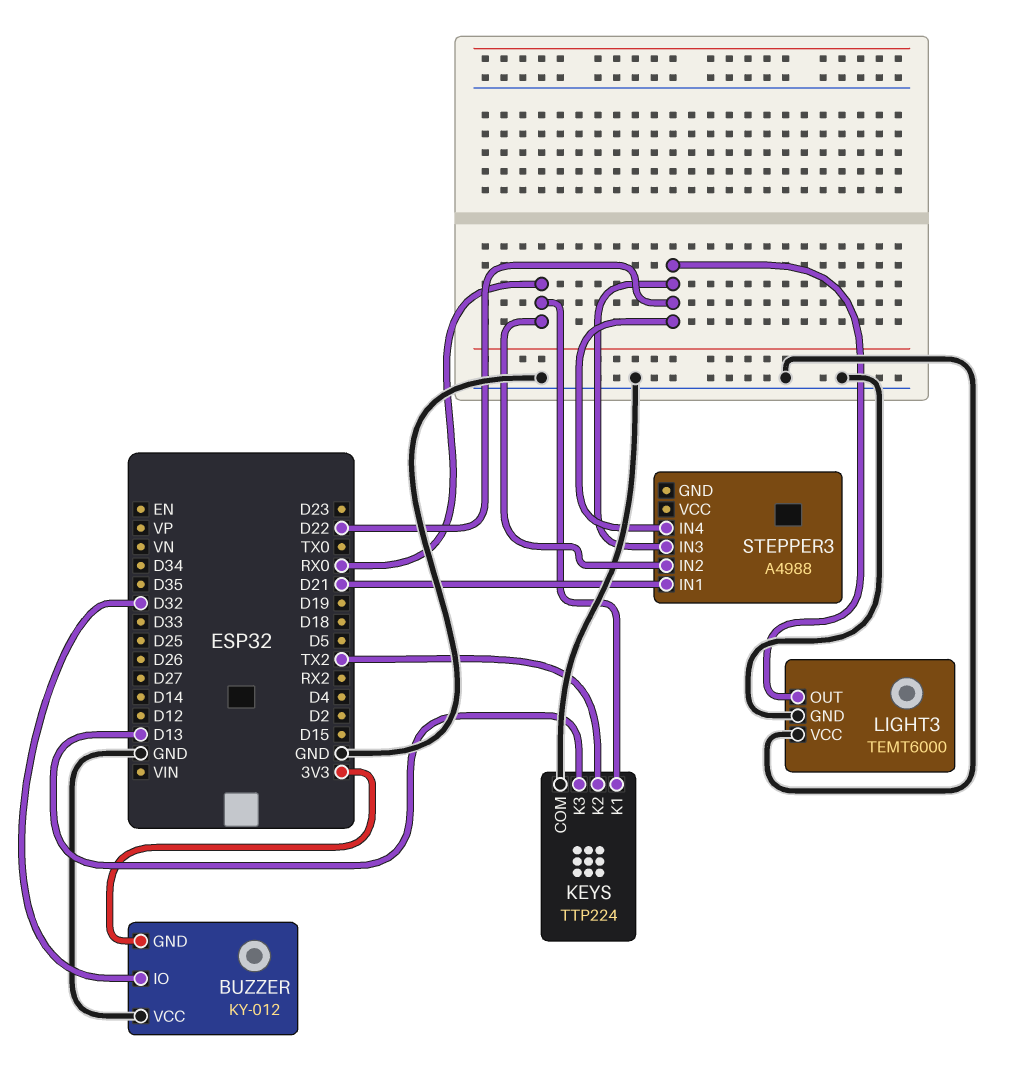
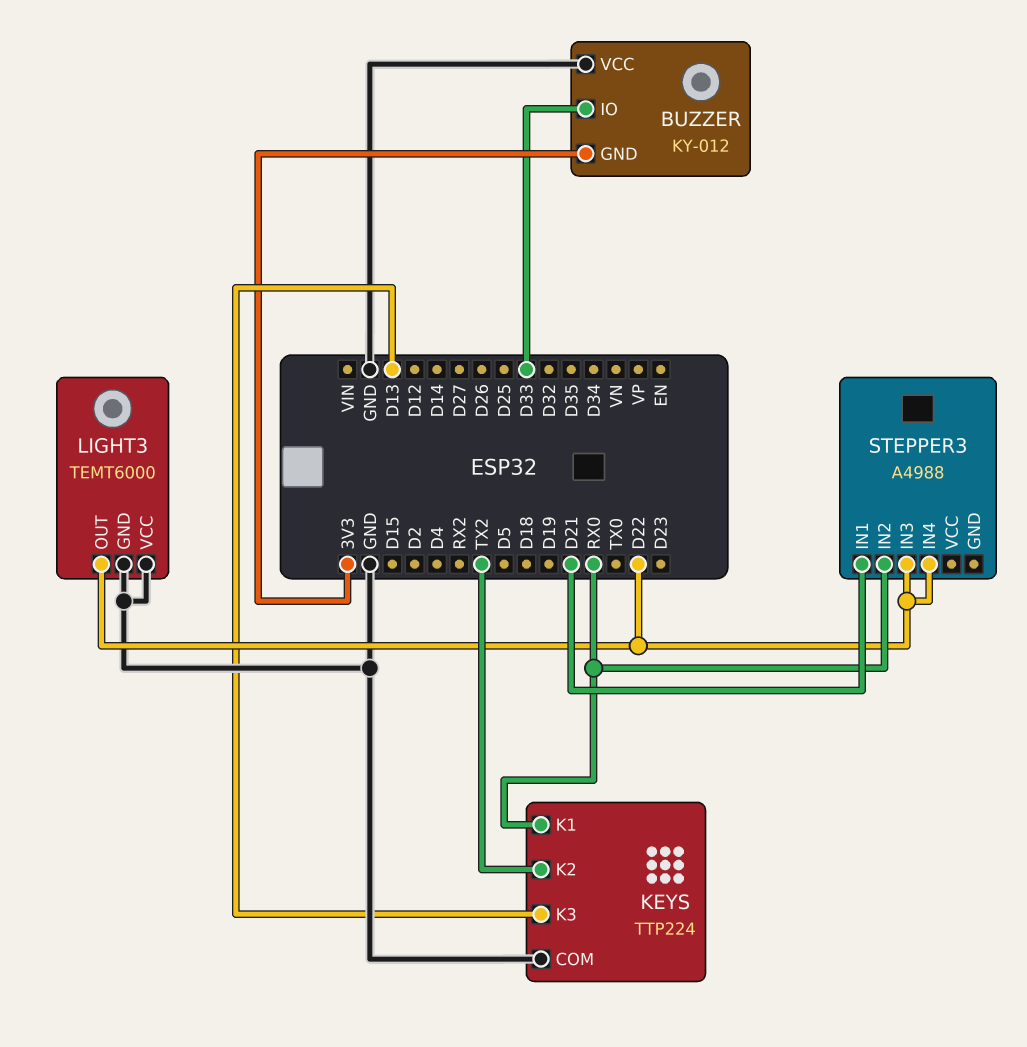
BUZZER pin IO: D32 -> D33

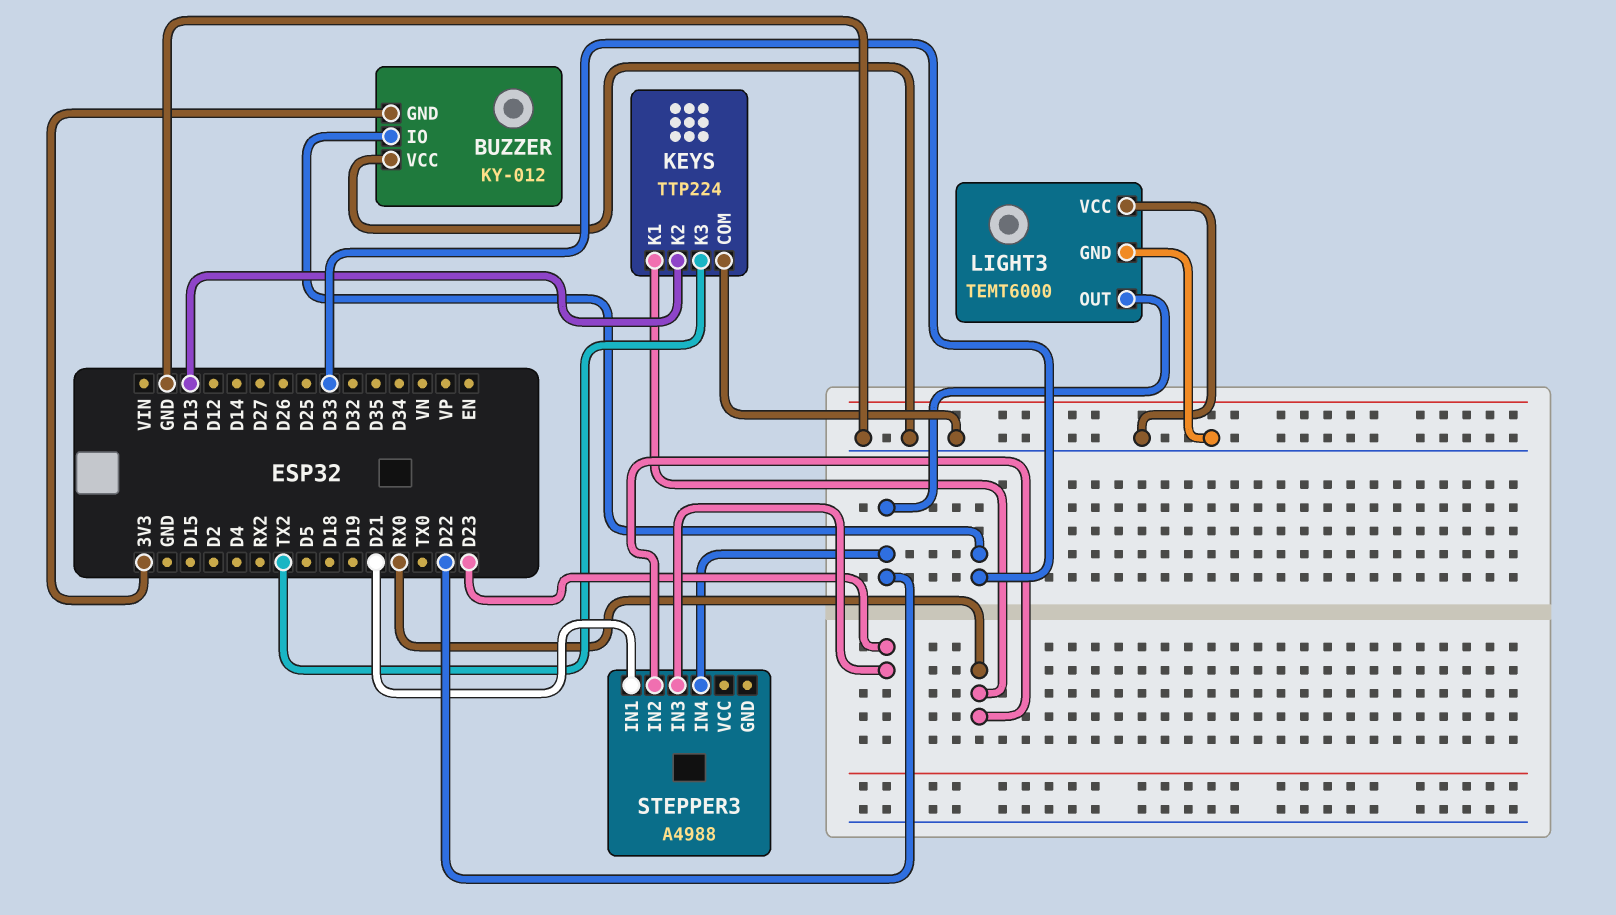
KEYS pin K2: TX2 -> D13
KEYS pin K3: D13 -> TX2
STEPPER3 pin IN3: D22 -> D23

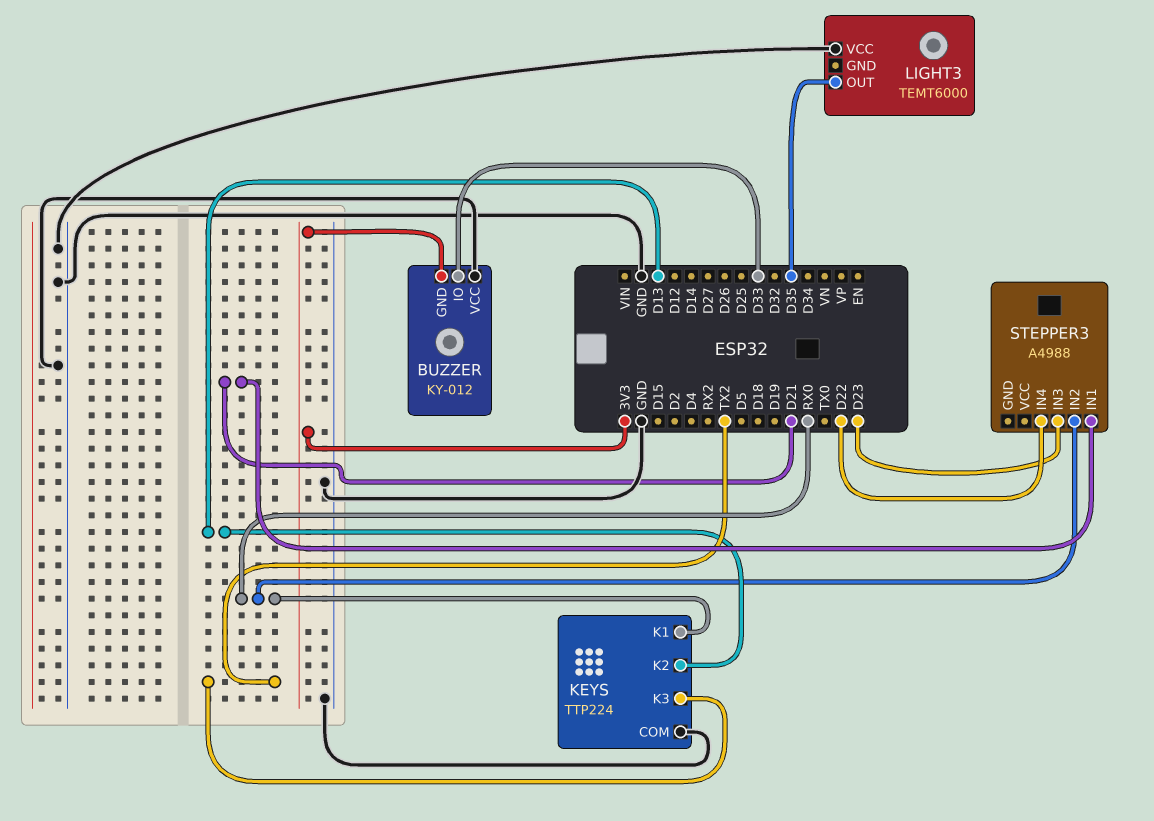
LIGHT3 pin GND: GND -> none
LIGHT3 pin OUT: D22 -> D35

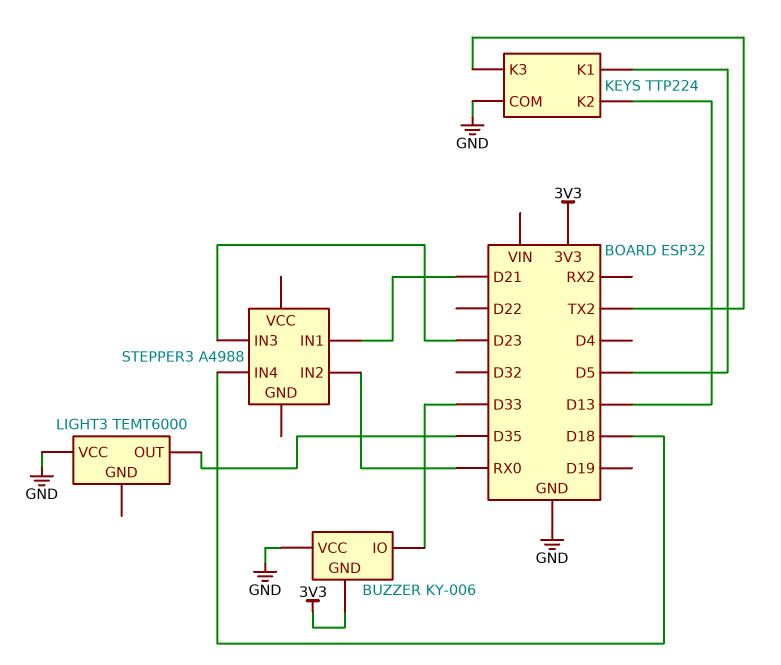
BUZZER: KY-012 -> KY-006
KEYS pin K1: RX0 -> D5
STEPPER3 pin IN4: D22 -> D18

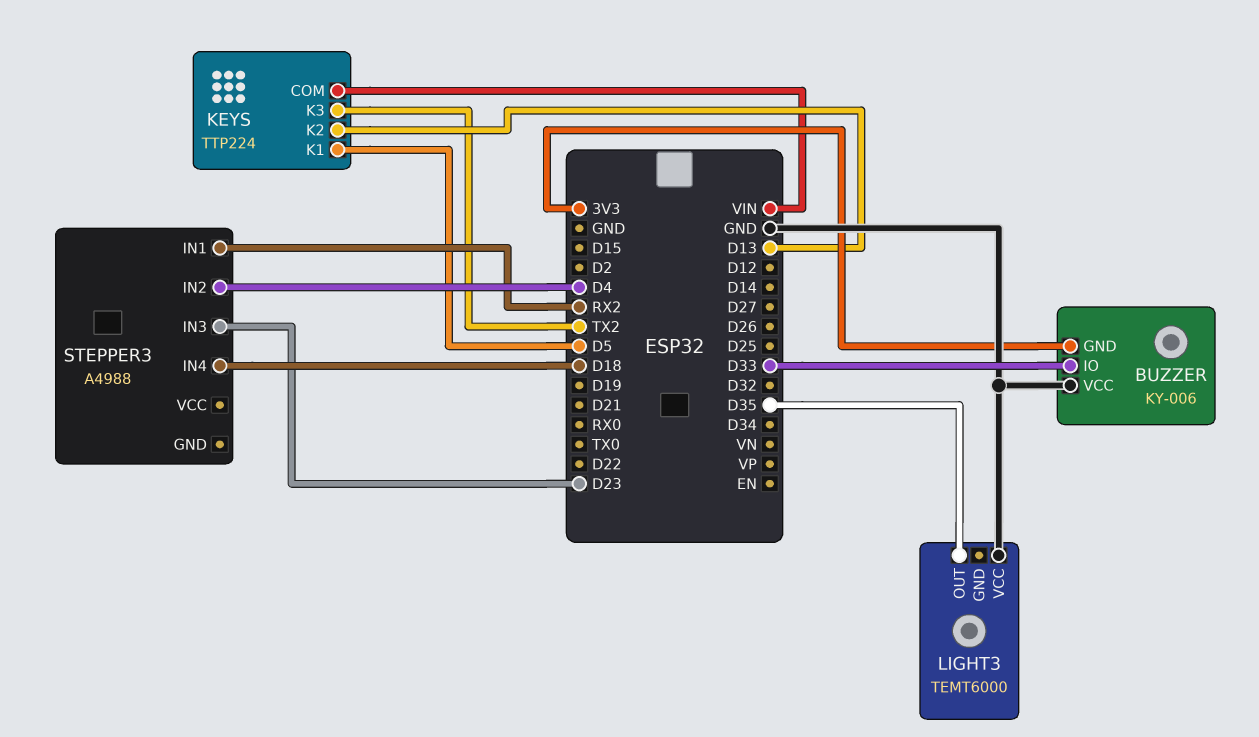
KEYS pin COM: GND -> VIN
STEPPER3 pin IN1: D21 -> RX2
STEPPER3 pin IN2: RX0 -> D4

